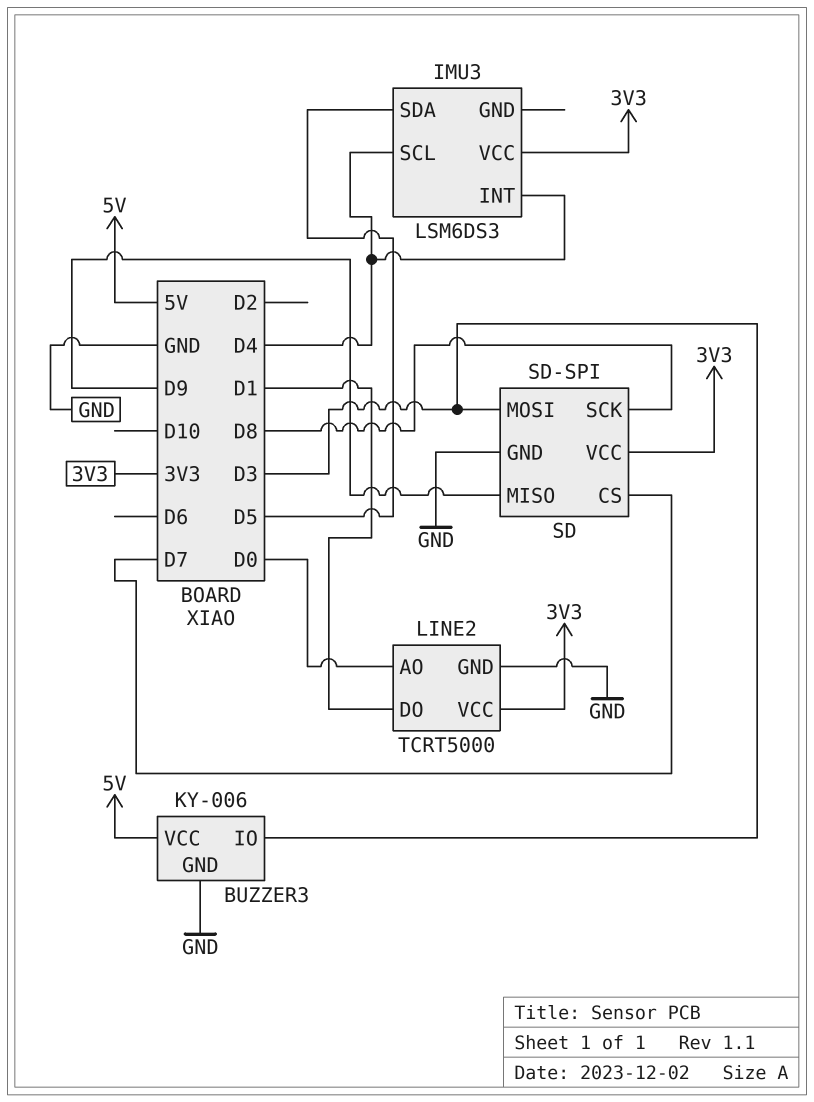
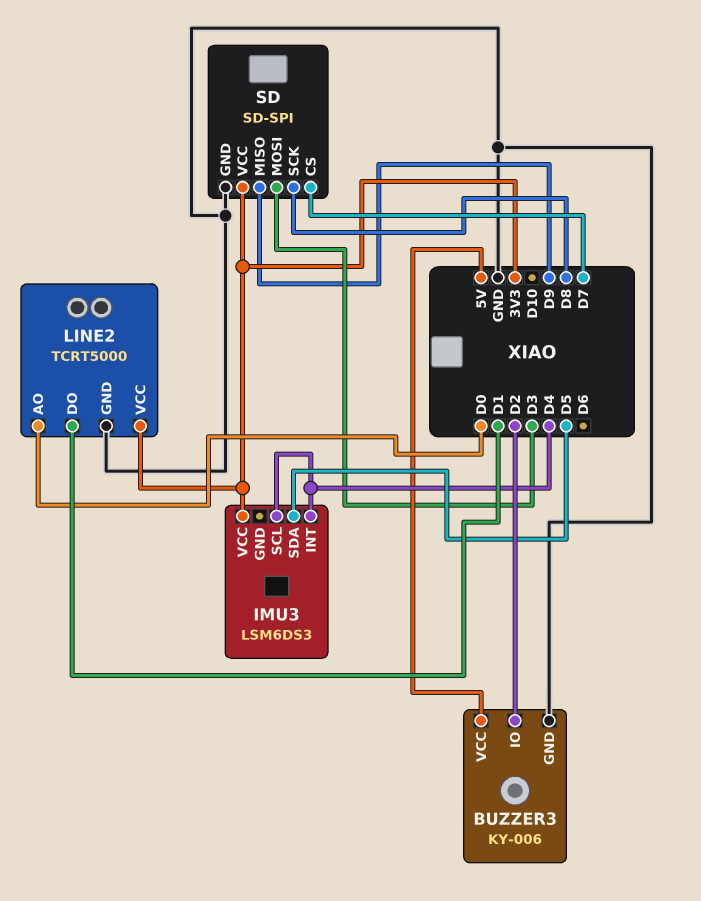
BUZZER3 pin IO: D3 -> D2

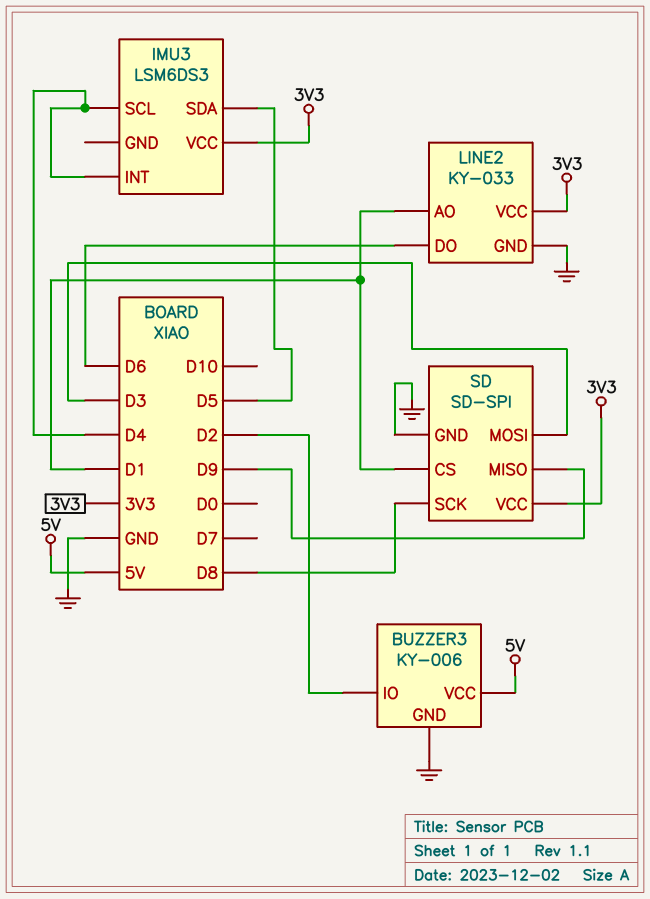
LINE2: TCRT5000 -> KY-033
LINE2 pin AO: D0 -> D1
LINE2 pin DO: D1 -> D6
SD pin CS: D7 -> D1

